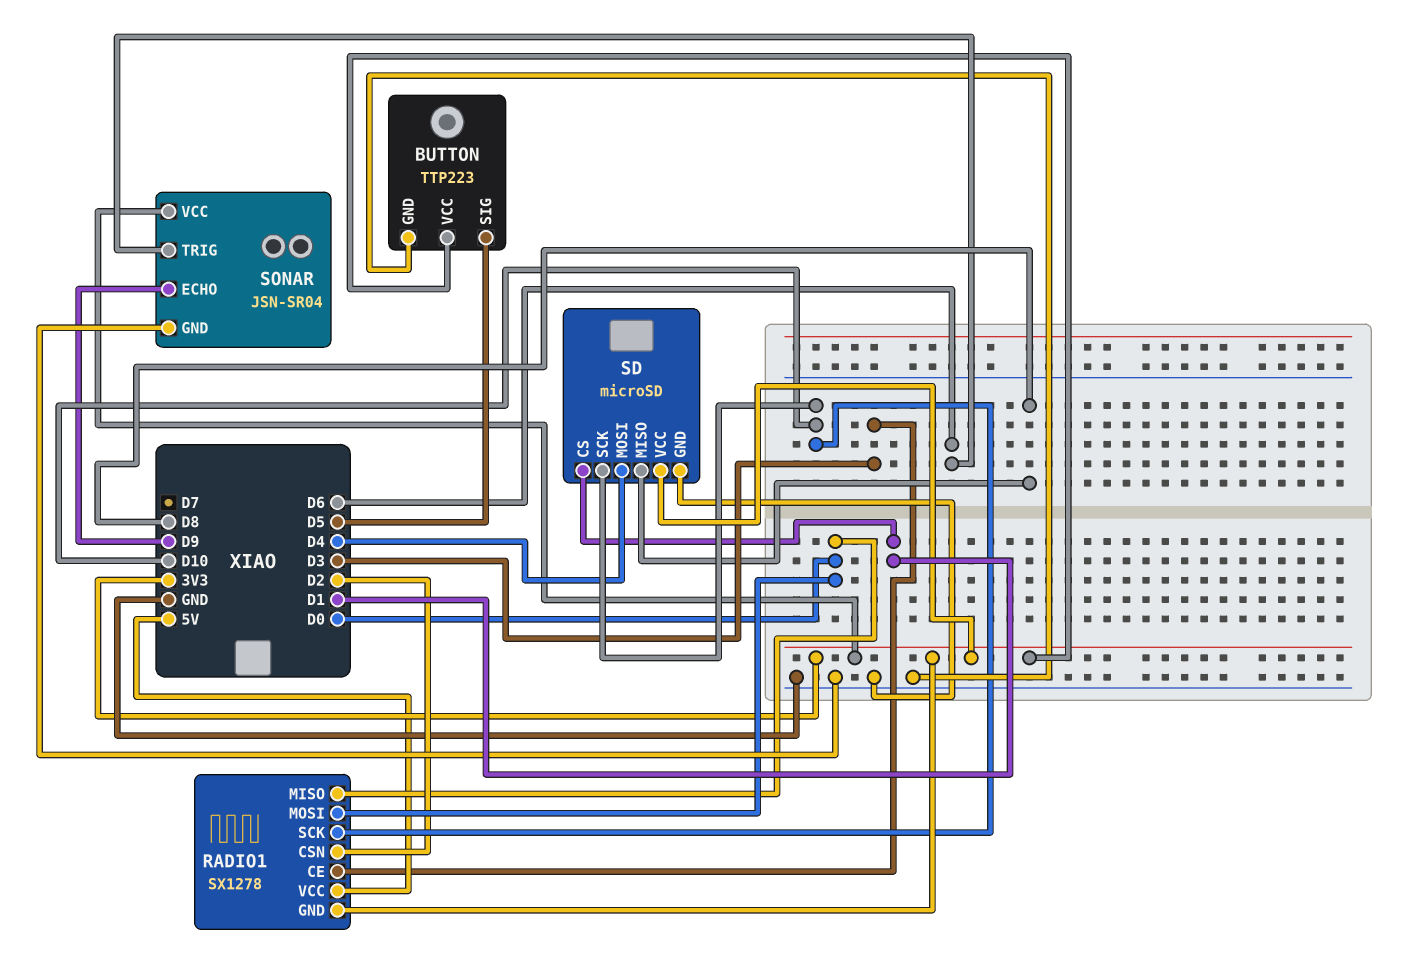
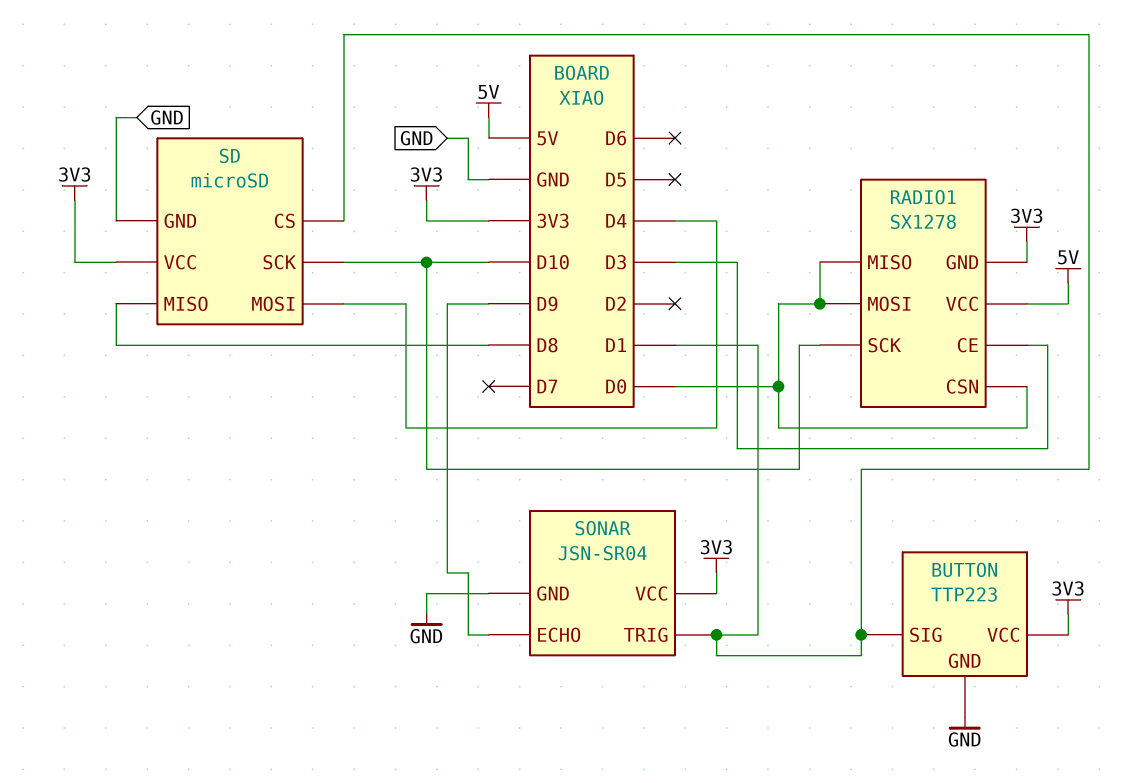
BUTTON pin SIG: D5 -> D1
RADIO1 pin CSN: D2 -> D0
SONAR pin TRIG: D6 -> D1

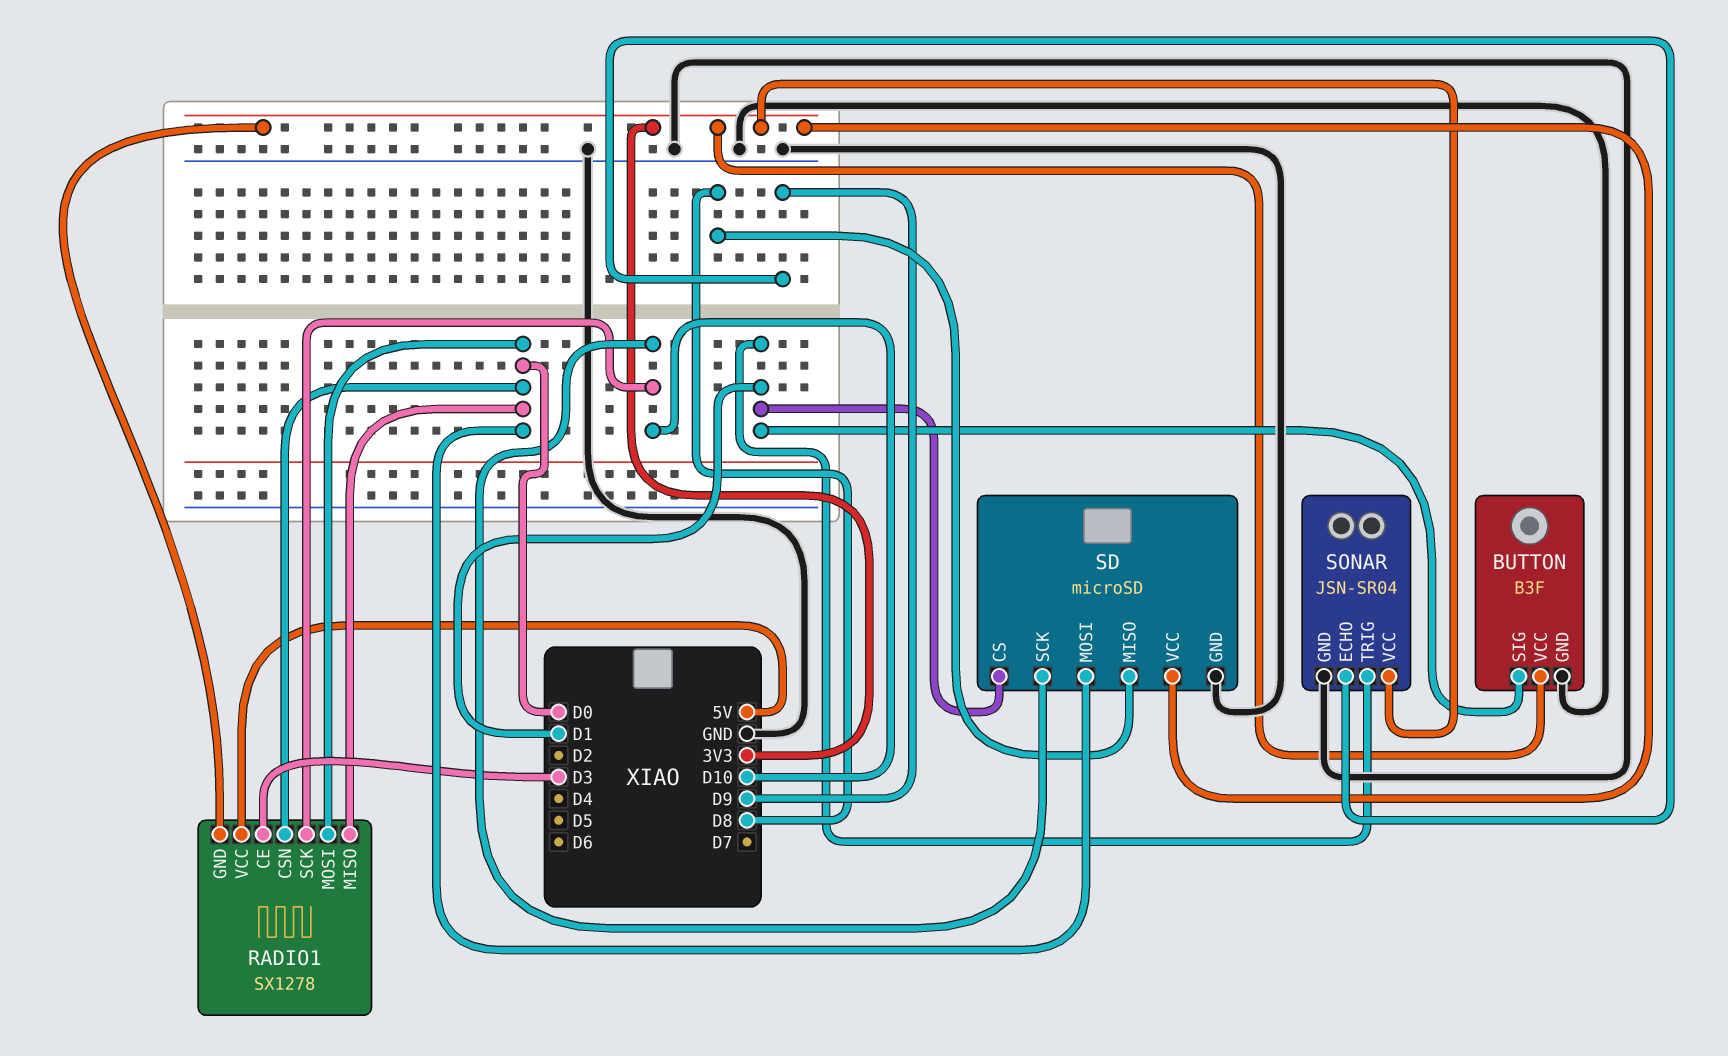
BUTTON: TTP223 -> B3F
SD pin MOSI: D4 -> D0

